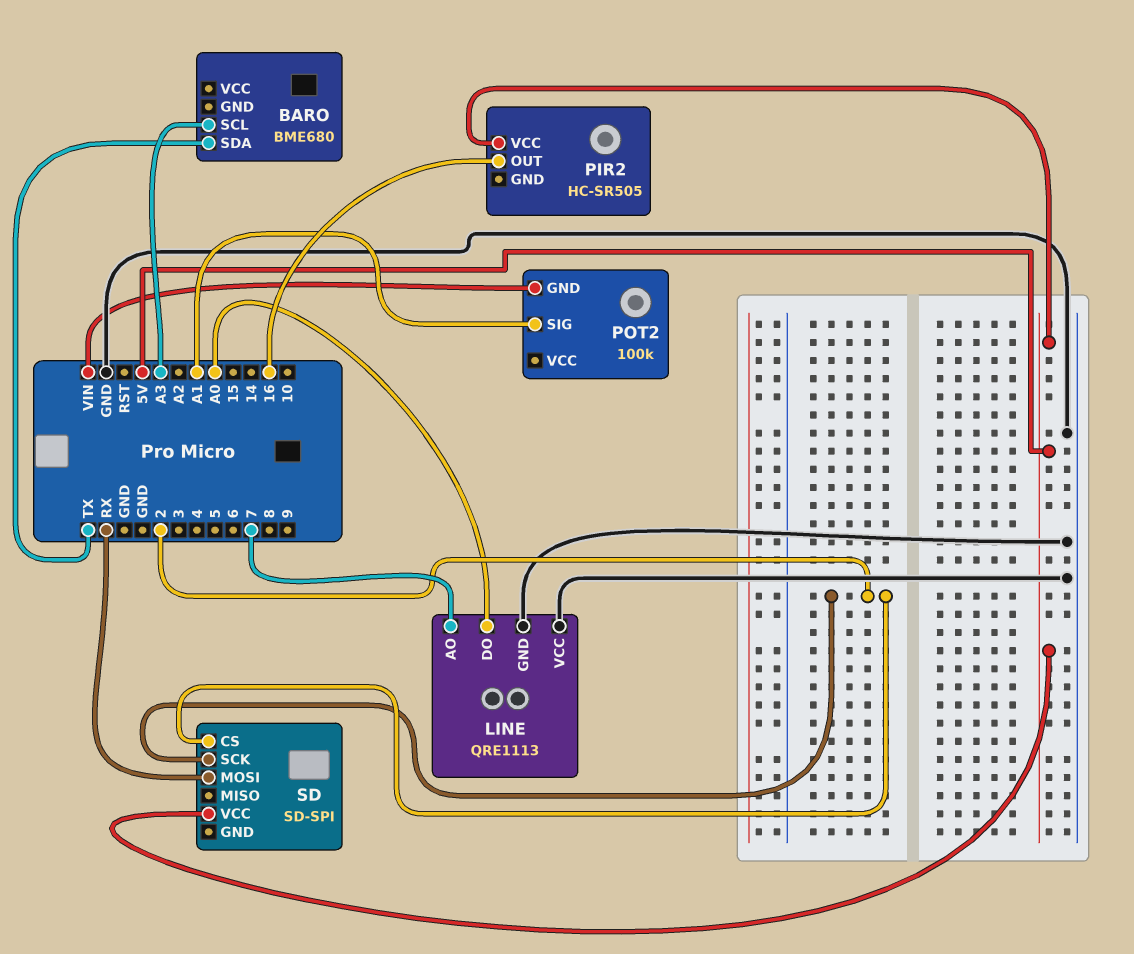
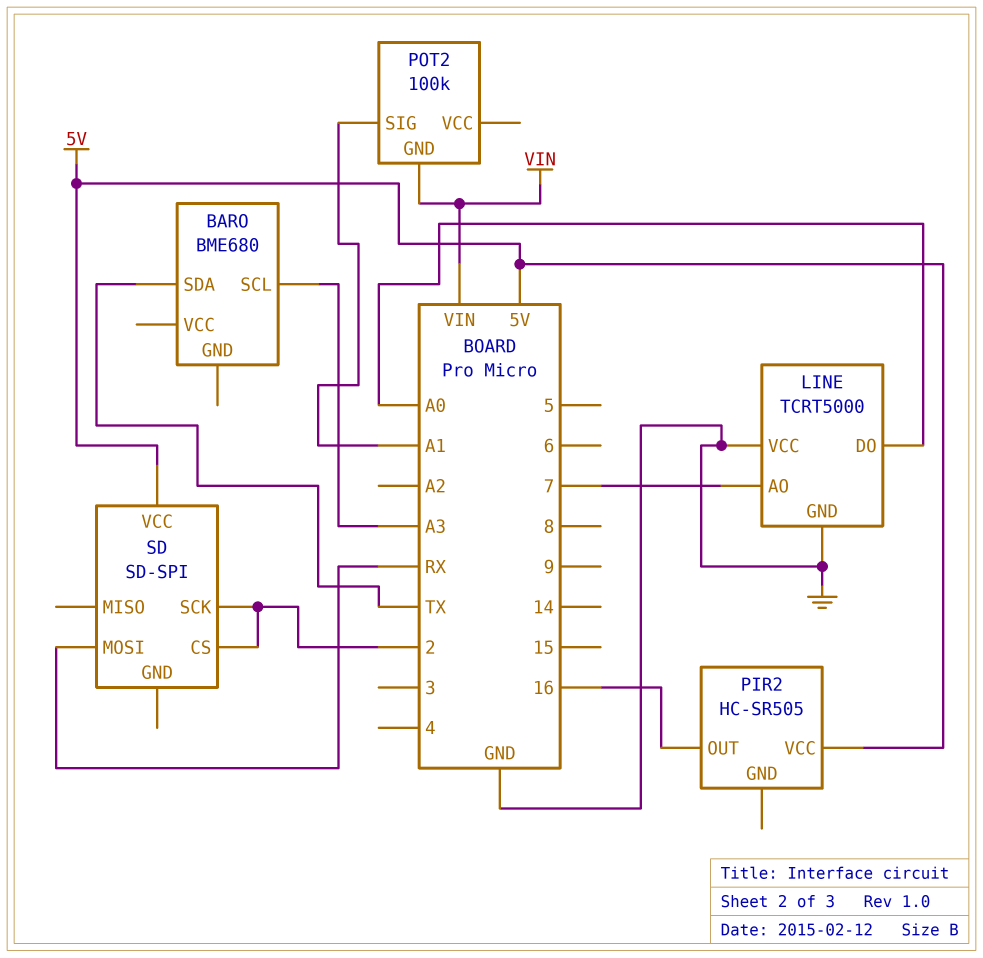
LINE: QRE1113 -> TCRT5000

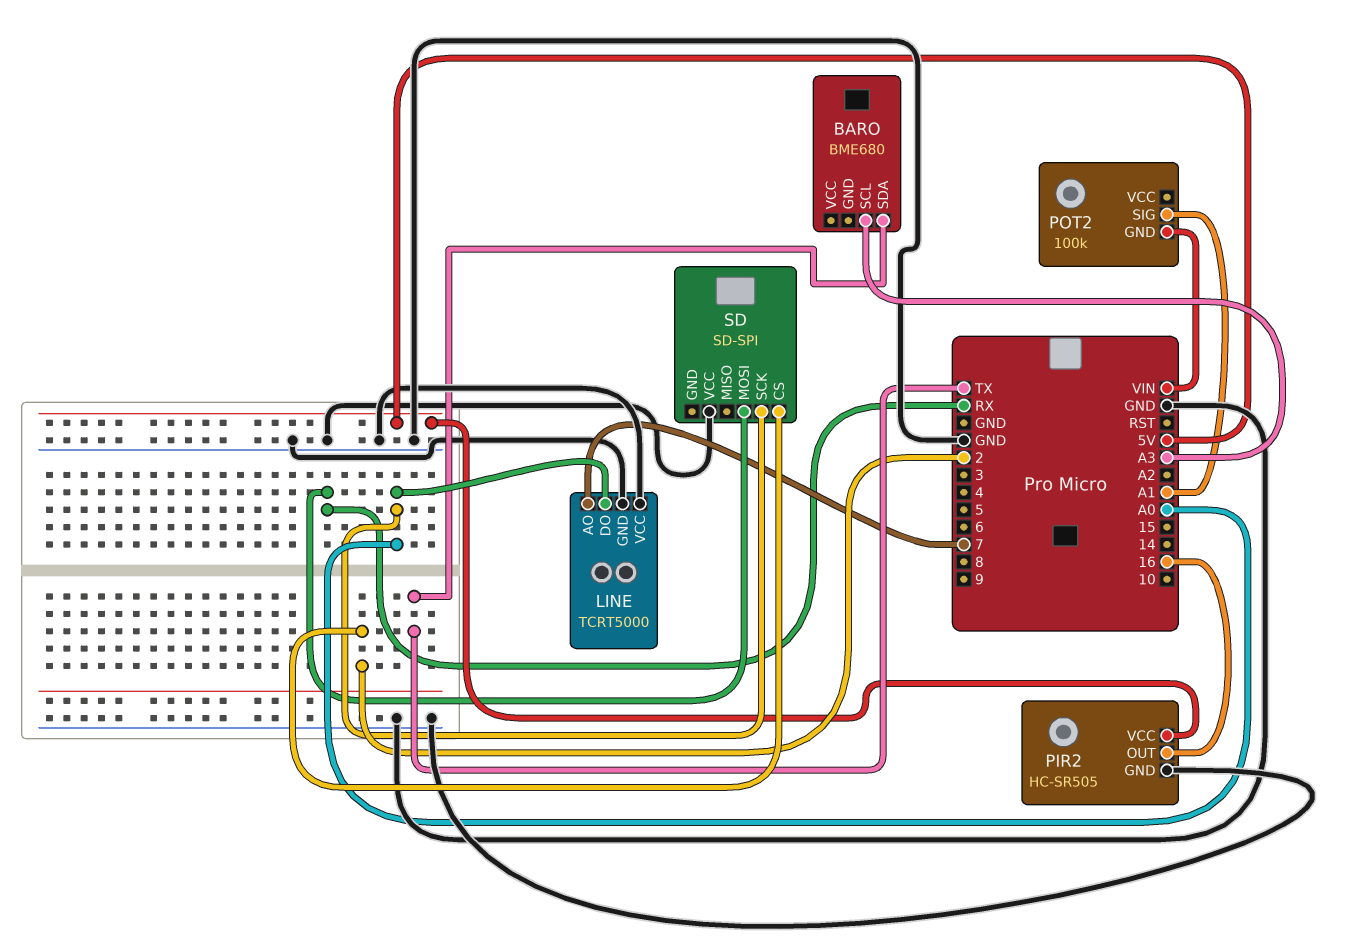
PIR2 pin GND: none -> GND
SD pin SCK: 2 -> A0
SD pin VCC: 5V -> GND

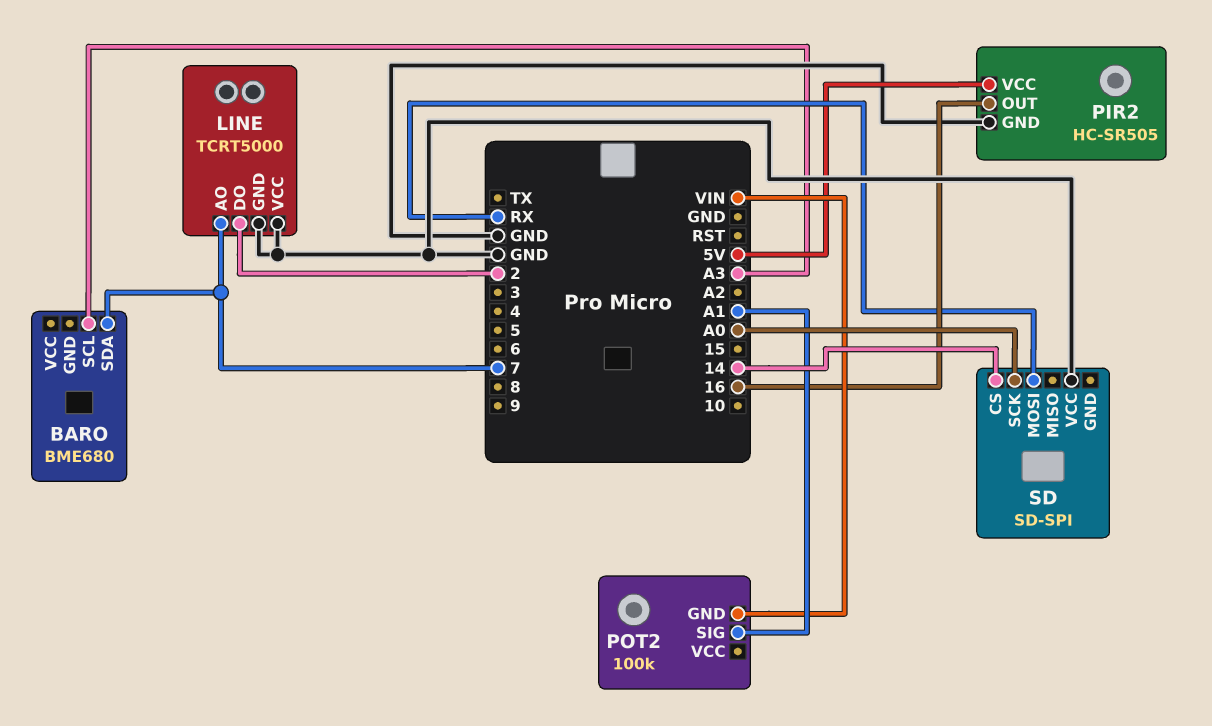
BARO pin SDA: TX -> 7
LINE pin DO: A0 -> 2
SD pin CS: 2 -> 14

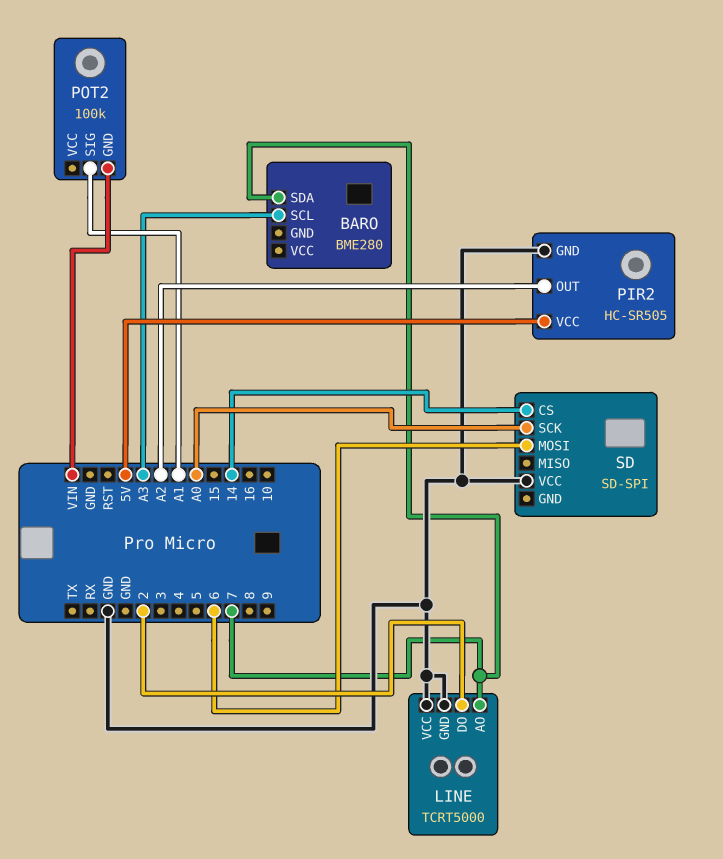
BARO: BME680 -> BME280
PIR2 pin OUT: 16 -> A2
SD pin MOSI: RX -> 6

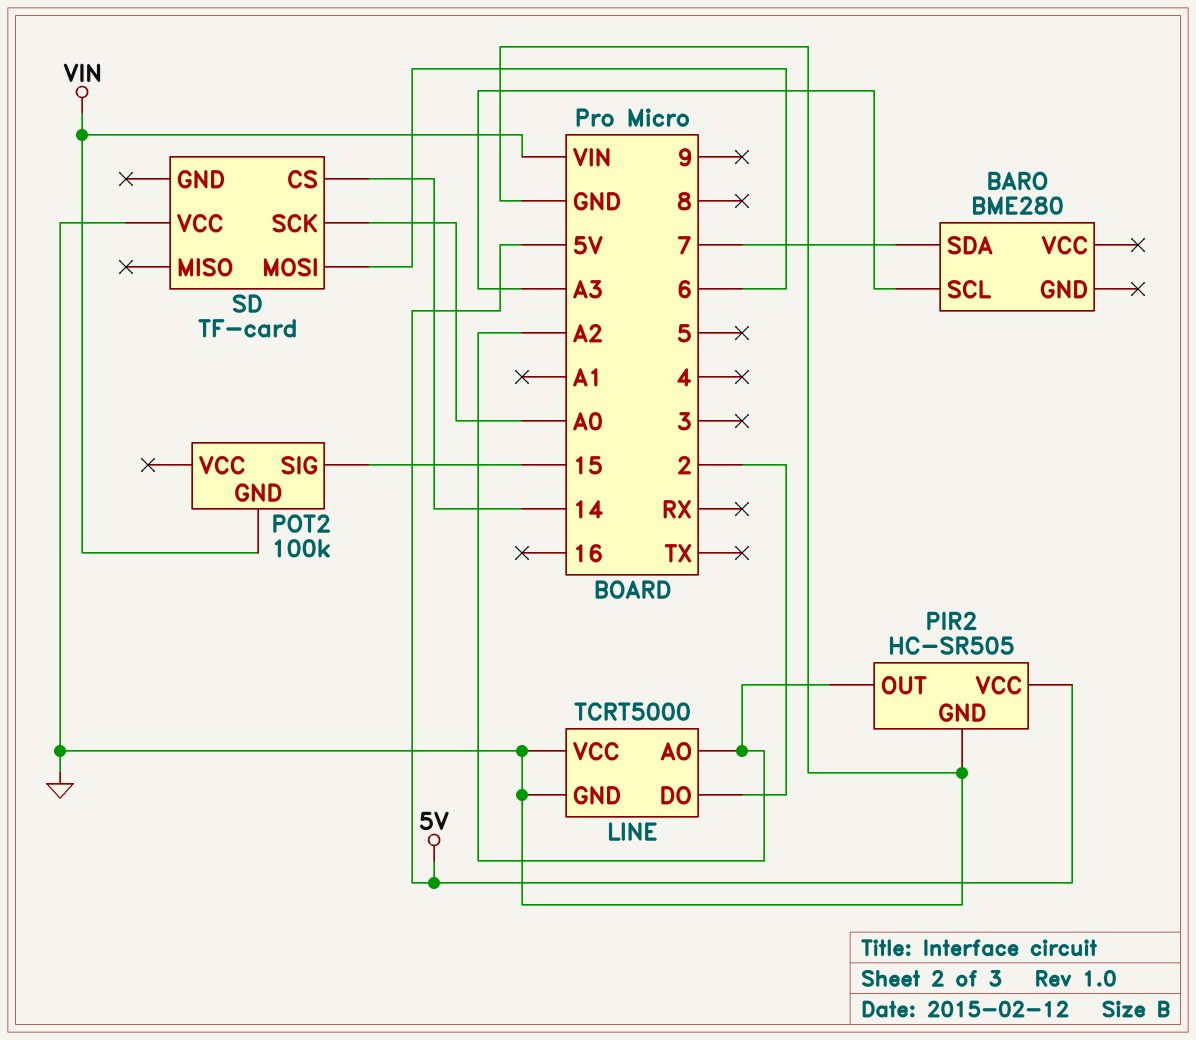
LINE pin AO: 7 -> A2
POT2 pin SIG: A1 -> 15
SD: SD-SPI -> TF-card

